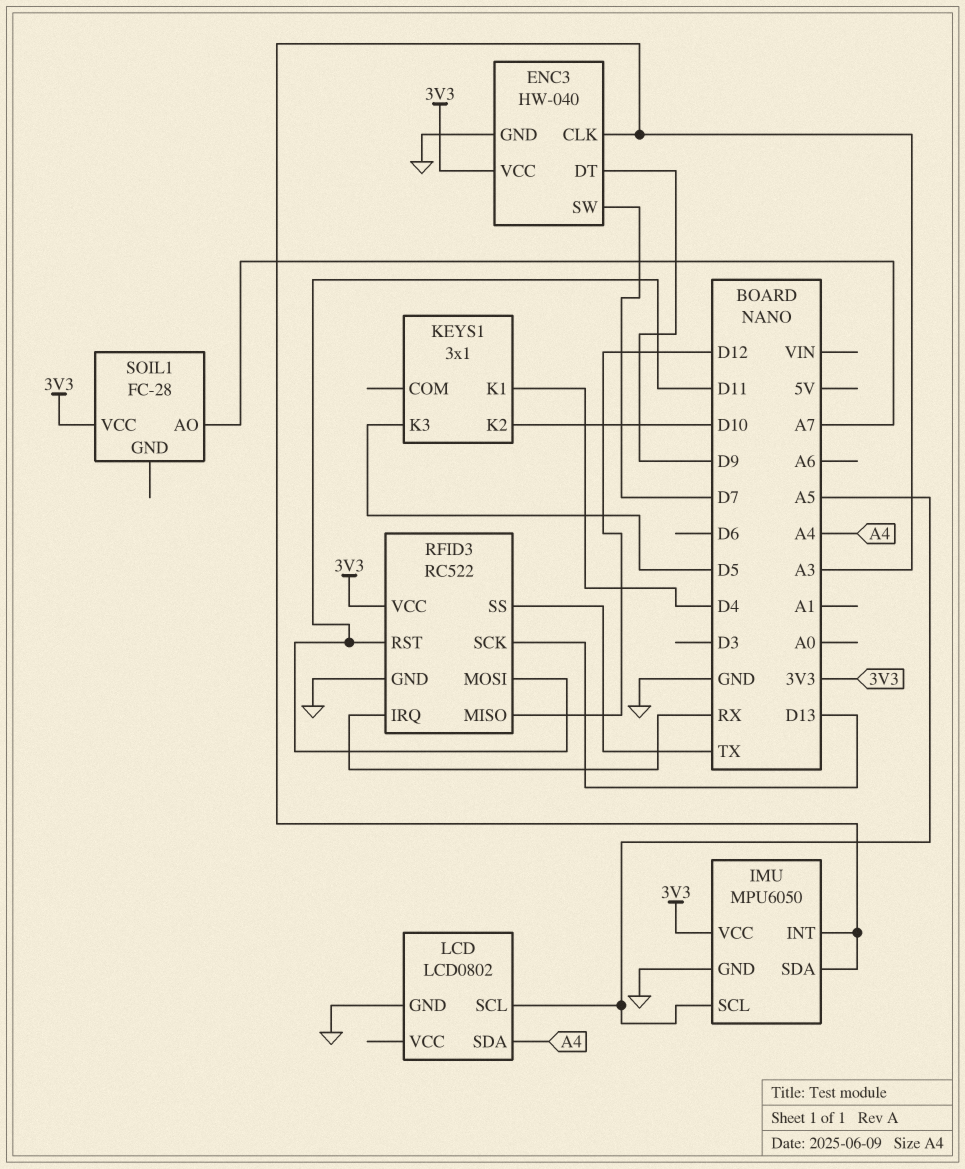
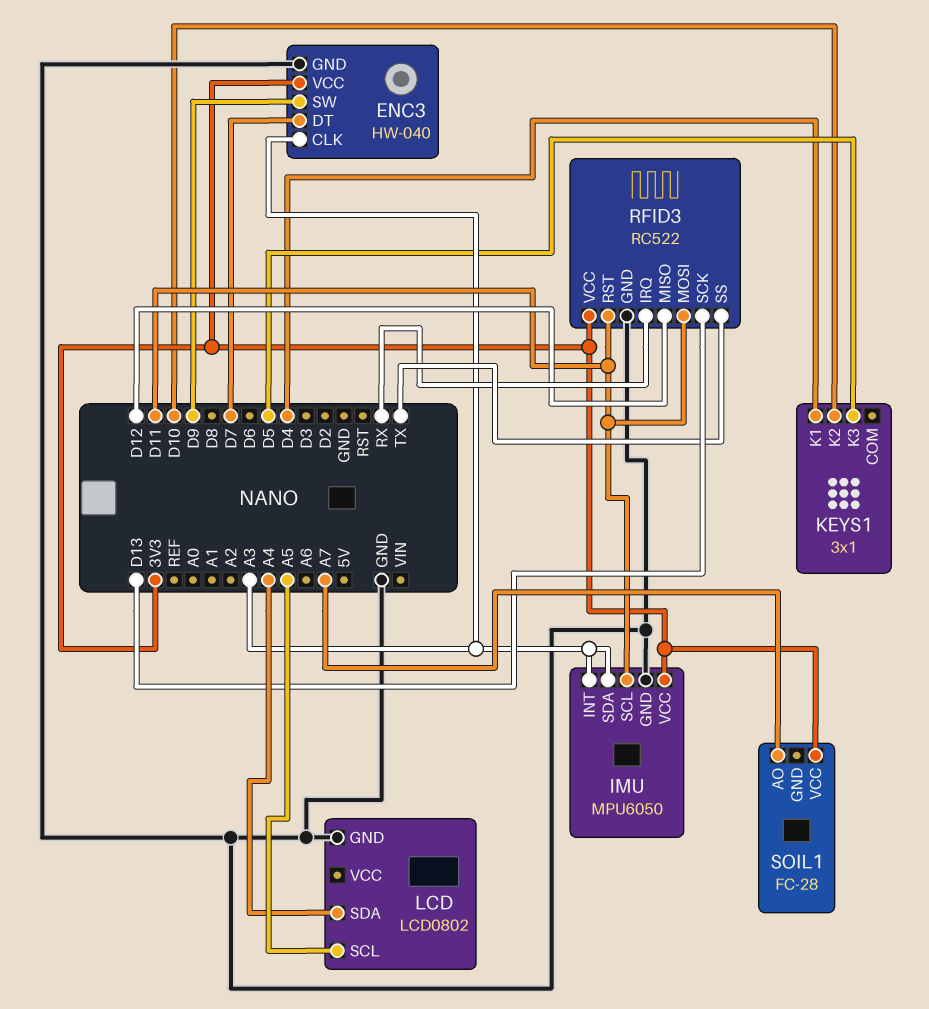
ENC3 pin DT: D9 -> D7
ENC3 pin SW: D7 -> D9
IMU pin SCL: A5 -> D11

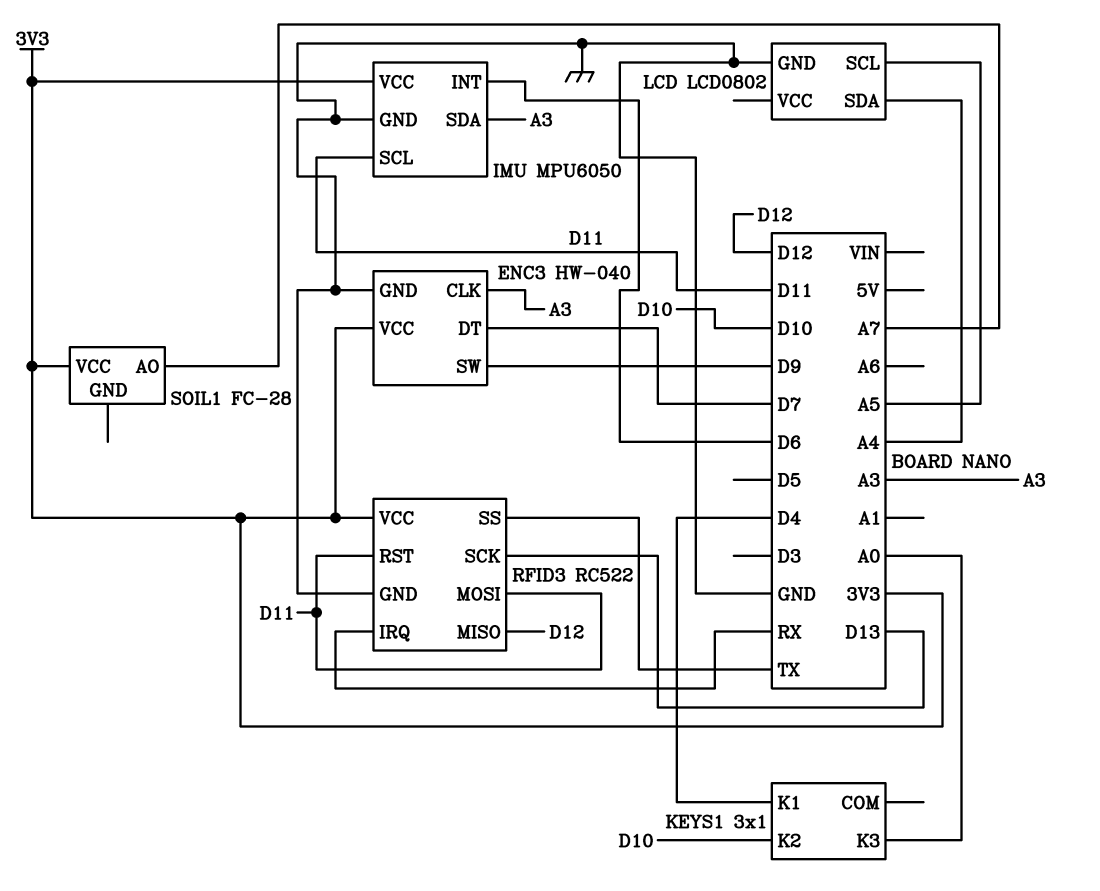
IMU pin INT: A3 -> D6
KEYS1 pin K3: D5 -> A0

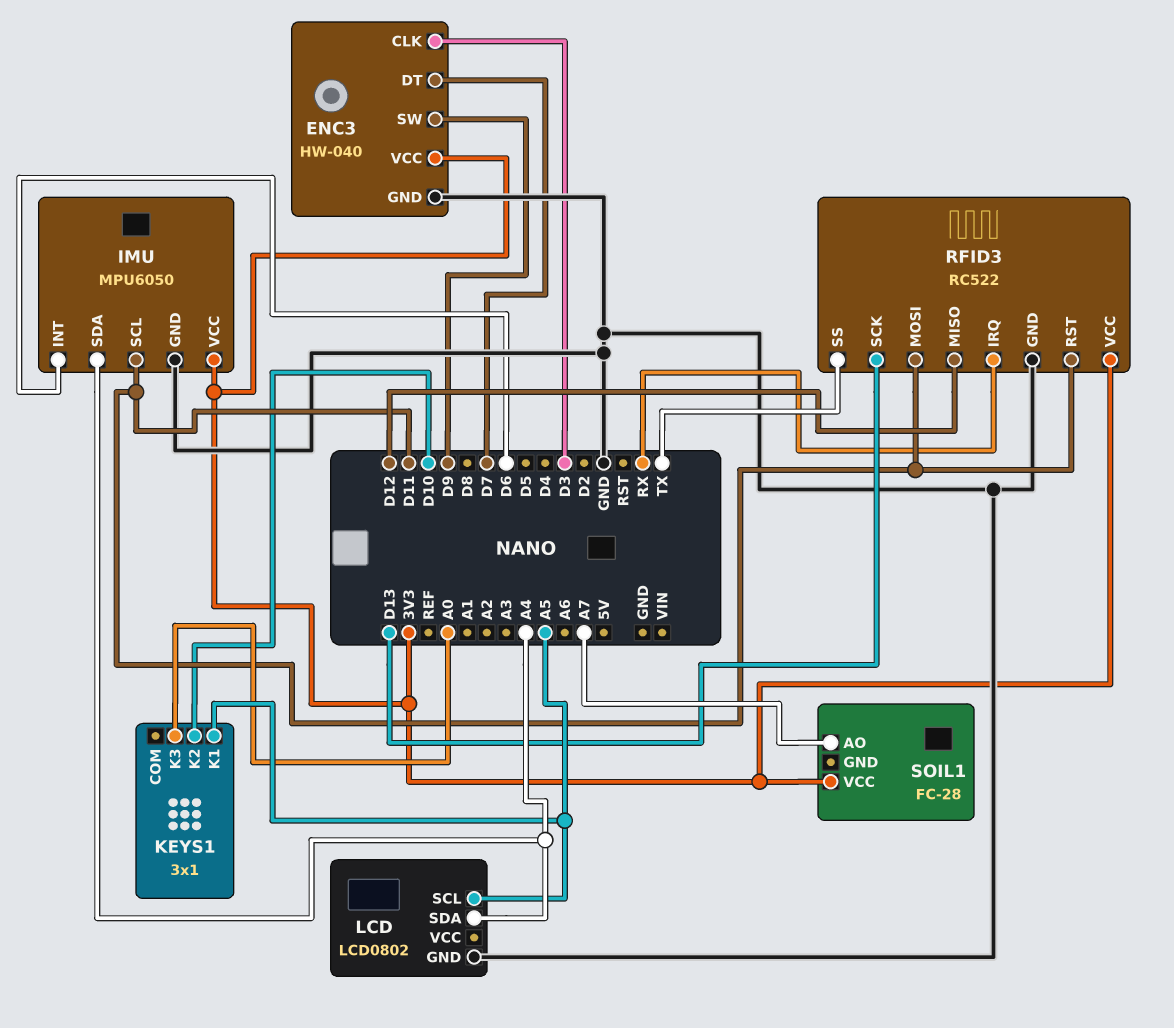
ENC3 pin CLK: A3 -> D3
IMU pin SDA: A3 -> A4
KEYS1 pin K1: D4 -> A5

